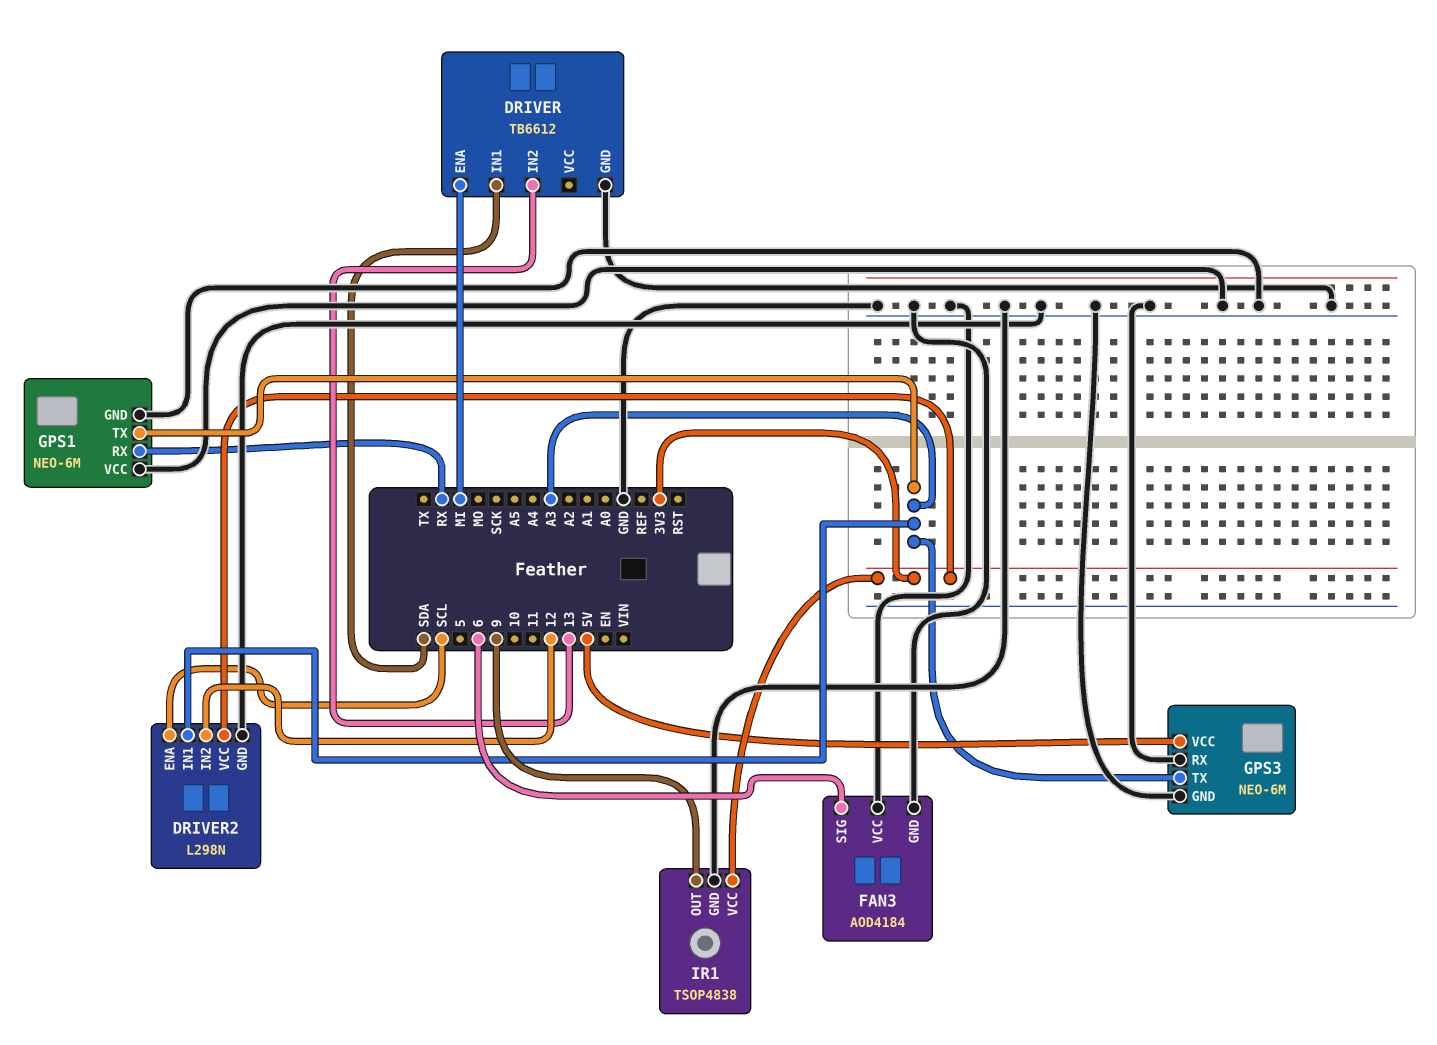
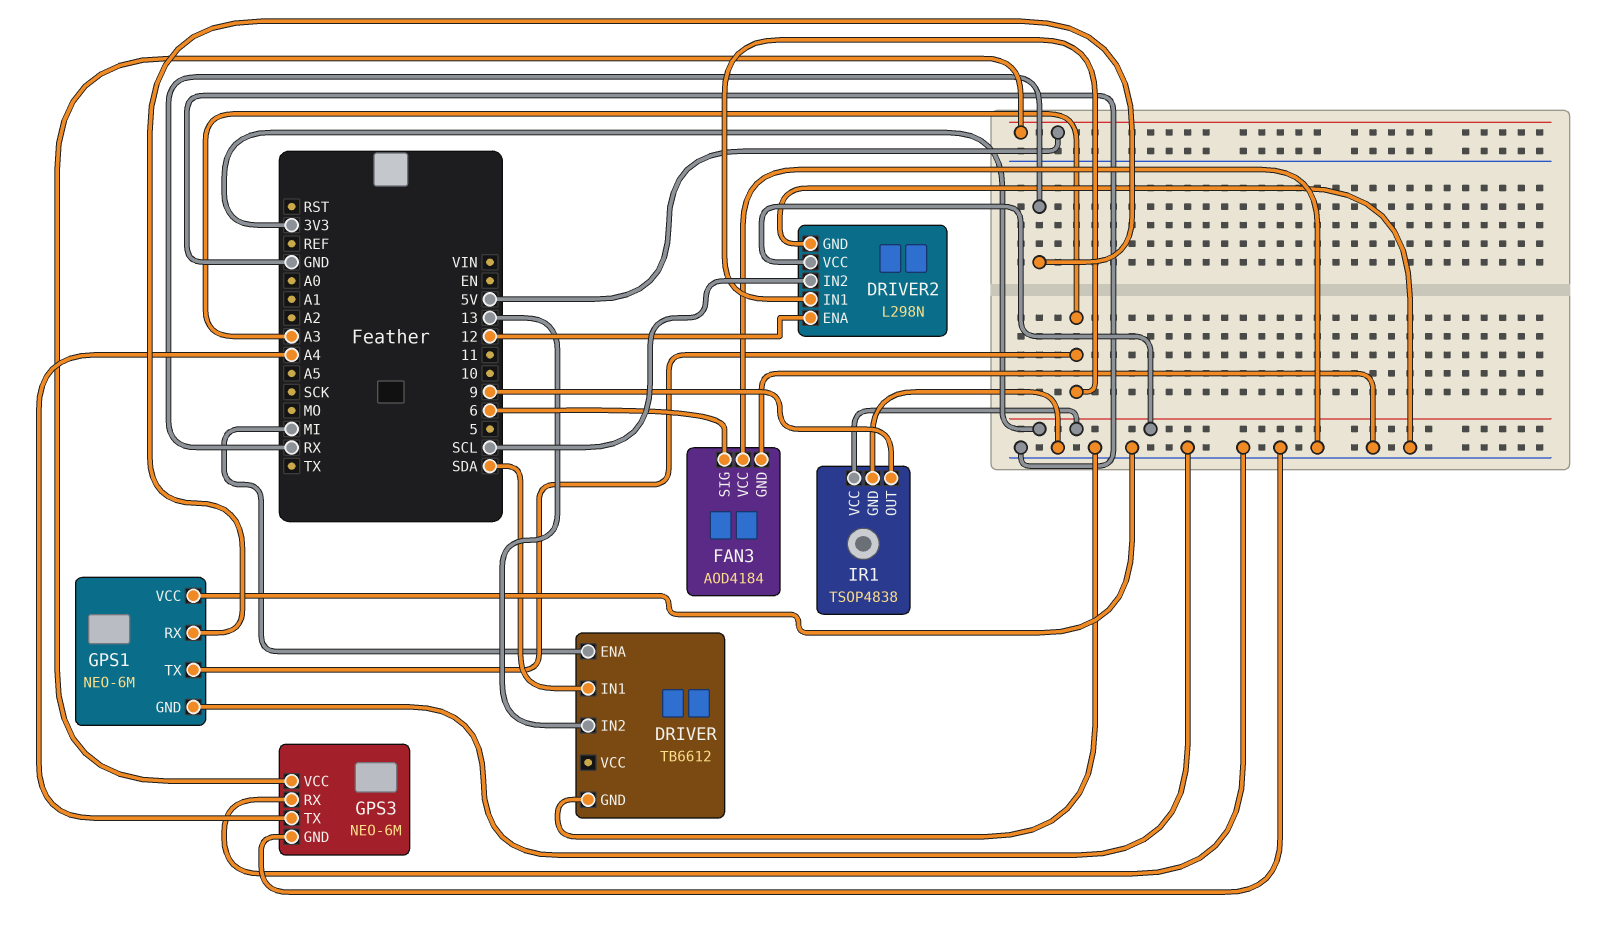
DRIVER2 pin ENA: SCL -> 12
DRIVER2 pin IN2: 12 -> SCL
GPS3 pin TX: A3 -> A4

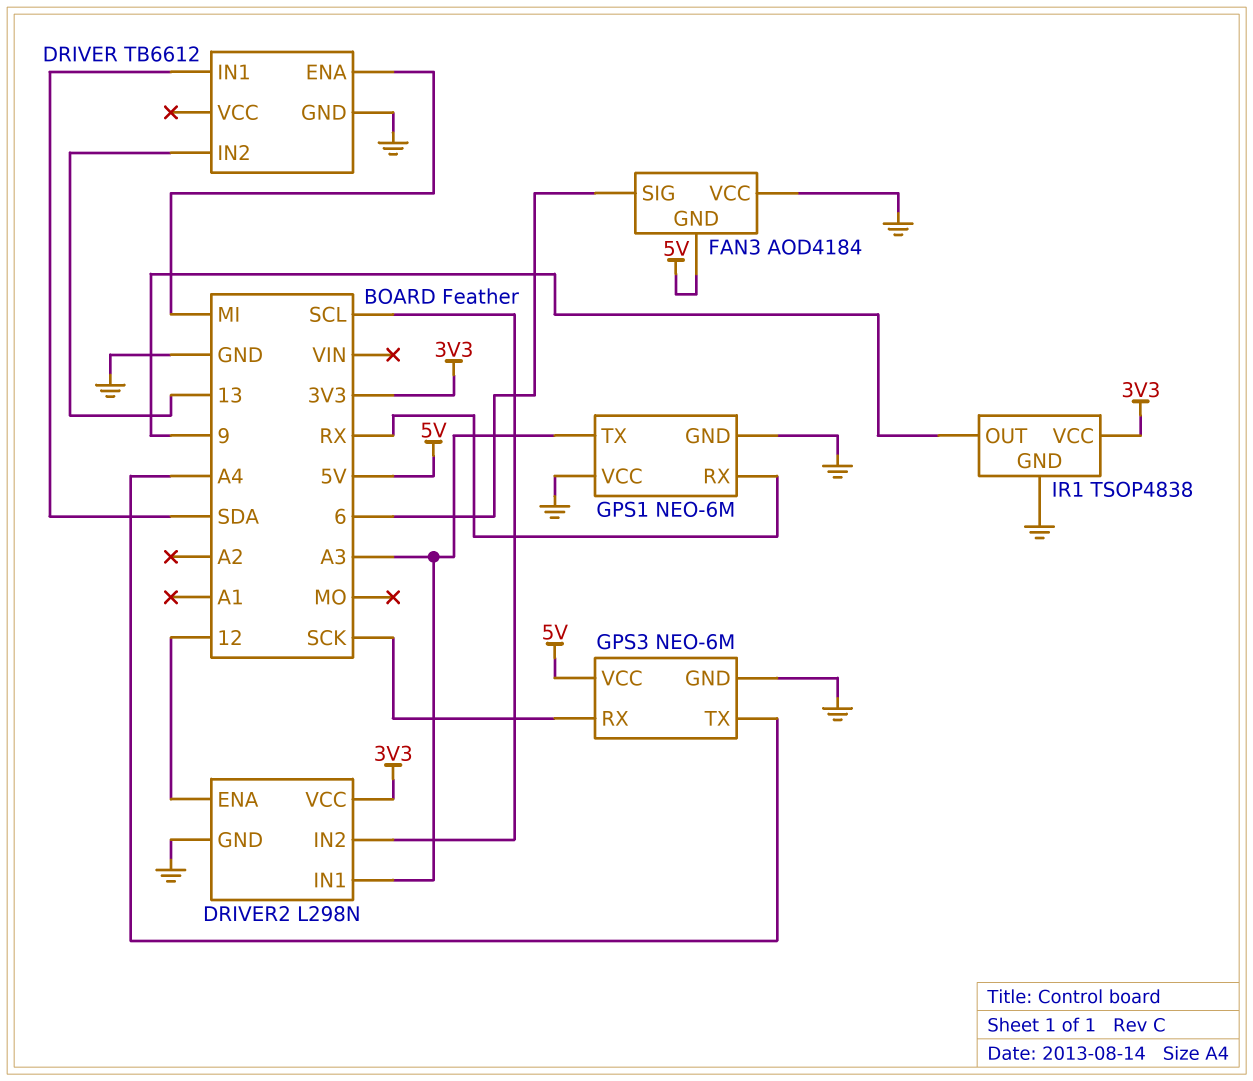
FAN3 pin GND: GND -> 5V
GPS3 pin RX: GND -> SCK

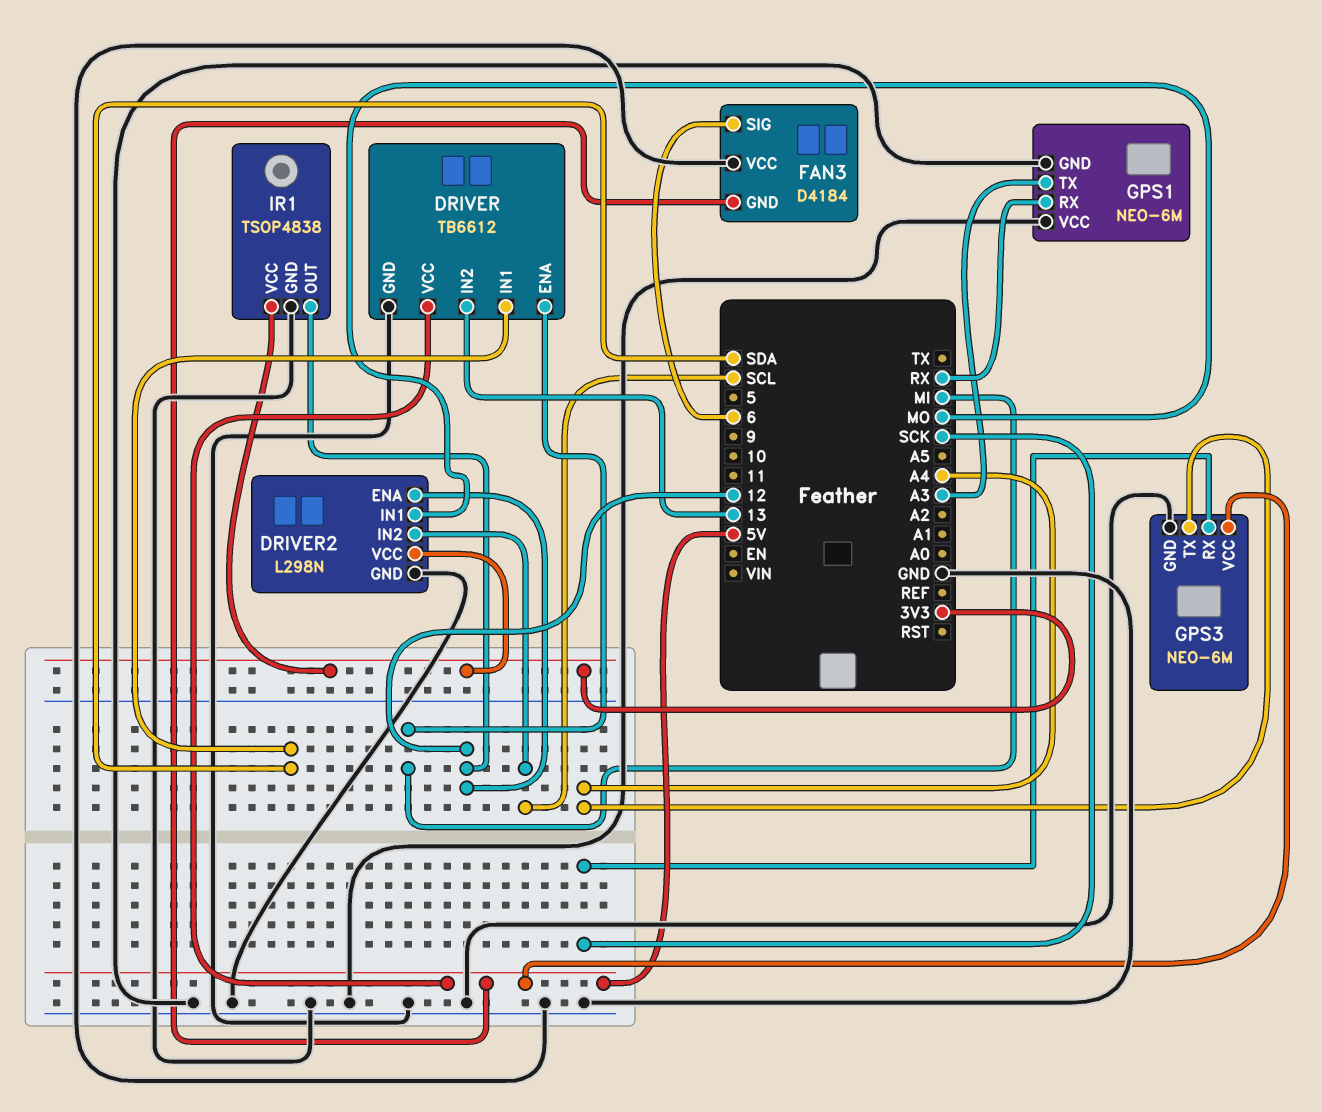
DRIVER pin VCC: none -> 5V
DRIVER2 pin IN1: A3 -> MO
FAN3: AOD4184 -> D4184
IR1 pin OUT: 9 -> 12

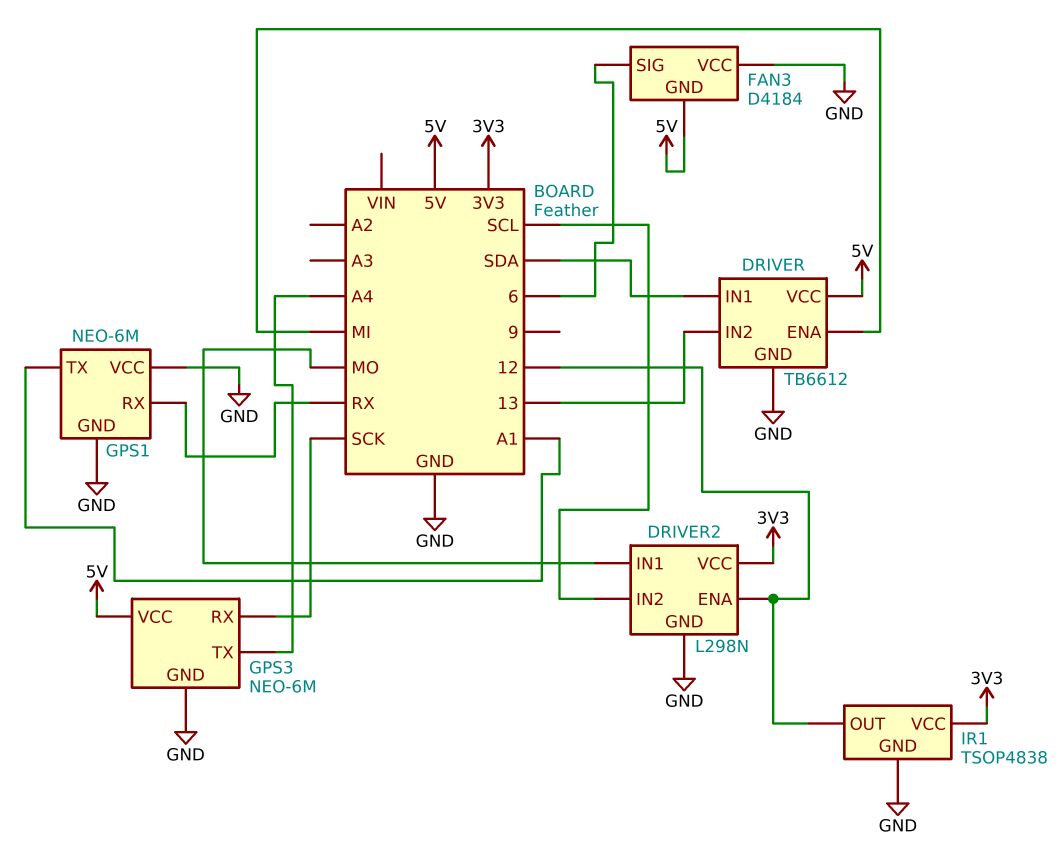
GPS1 pin TX: A3 -> A1

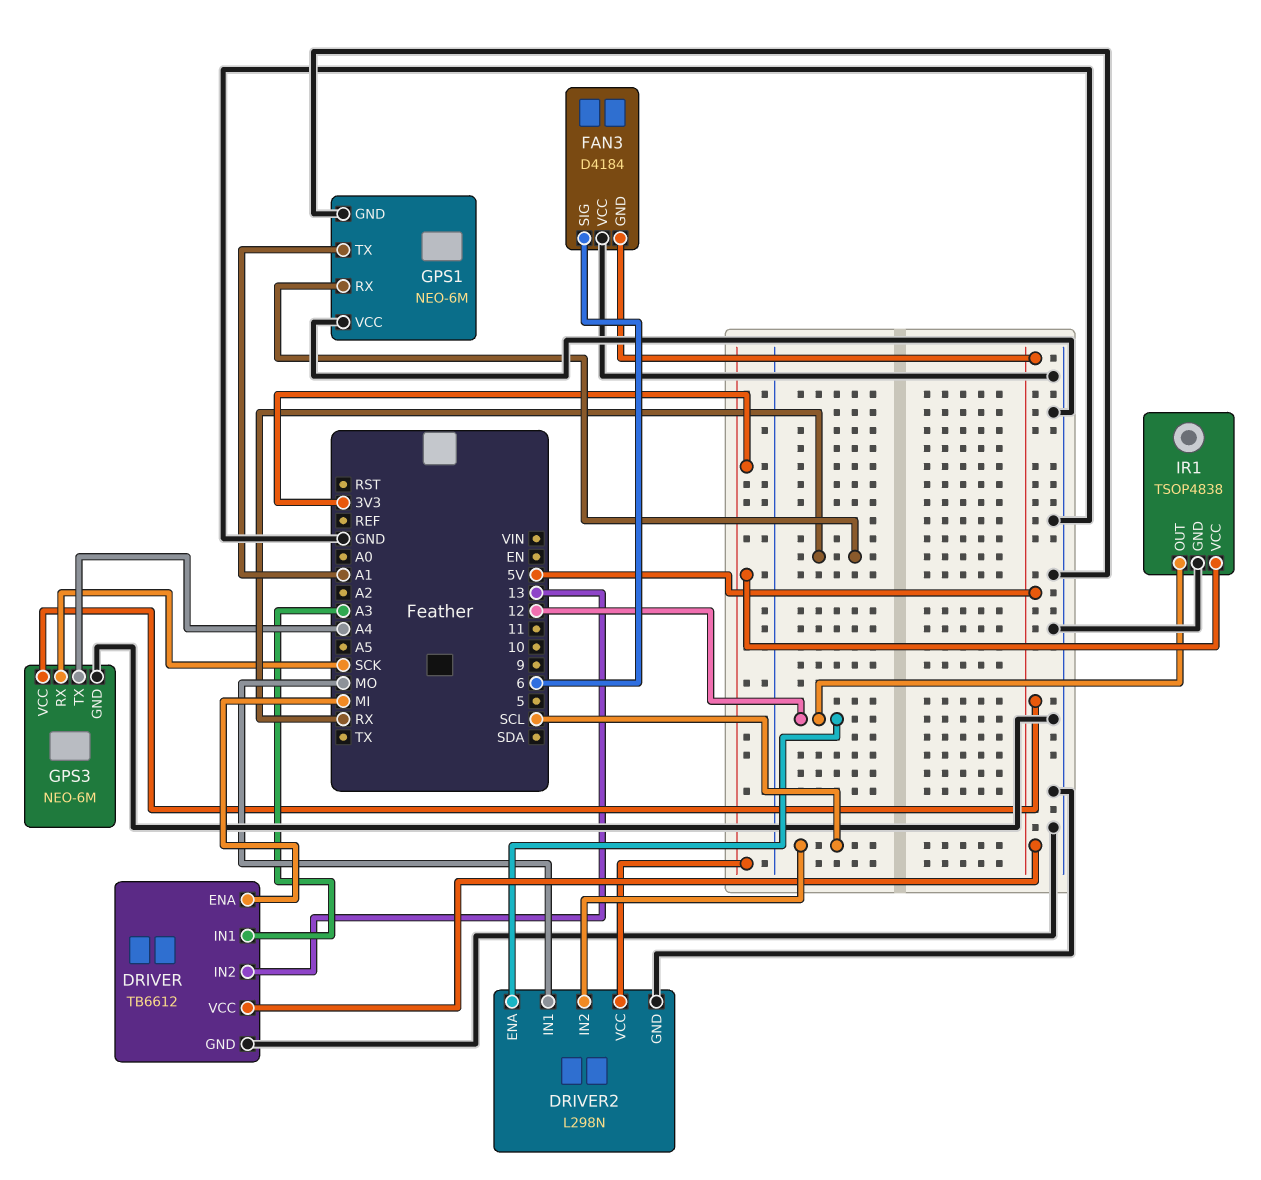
DRIVER pin IN1: SDA -> A3

